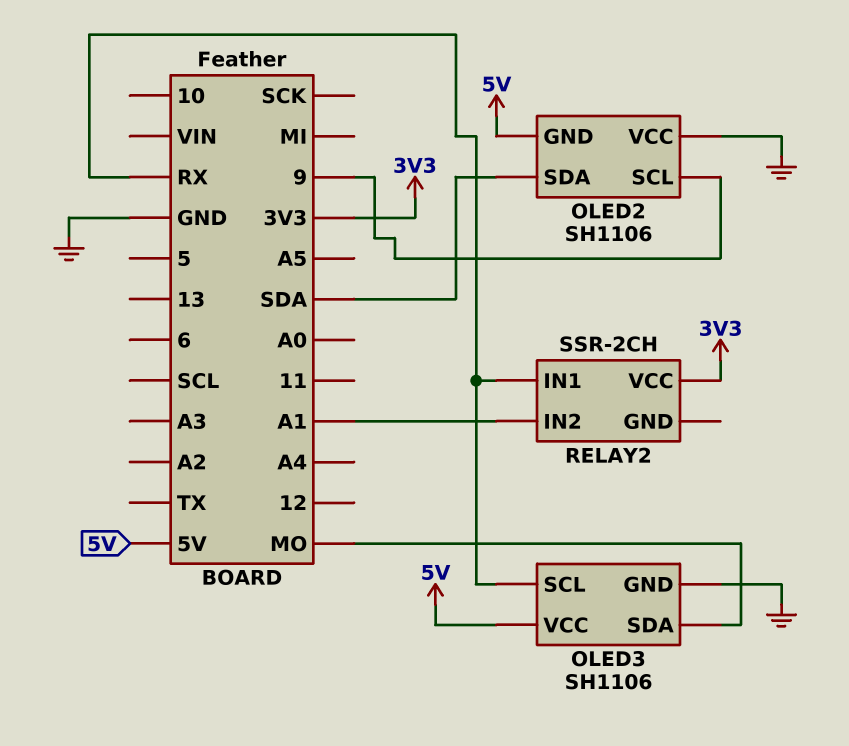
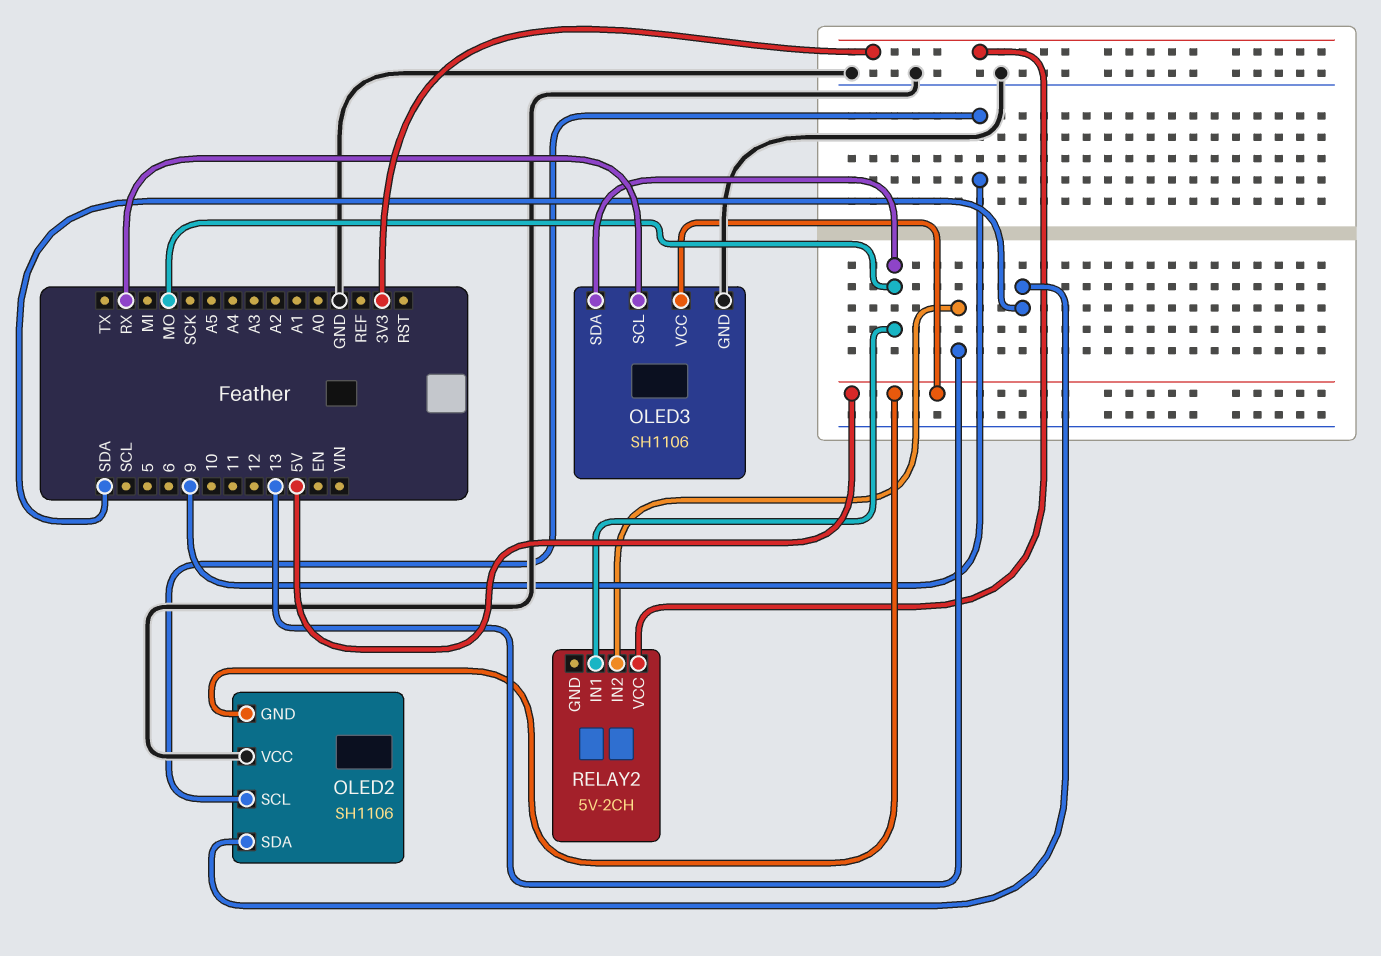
RELAY2: SSR-2CH -> 5V-2CH
RELAY2 pin IN1: RX -> MO
RELAY2 pin IN2: A1 -> 13

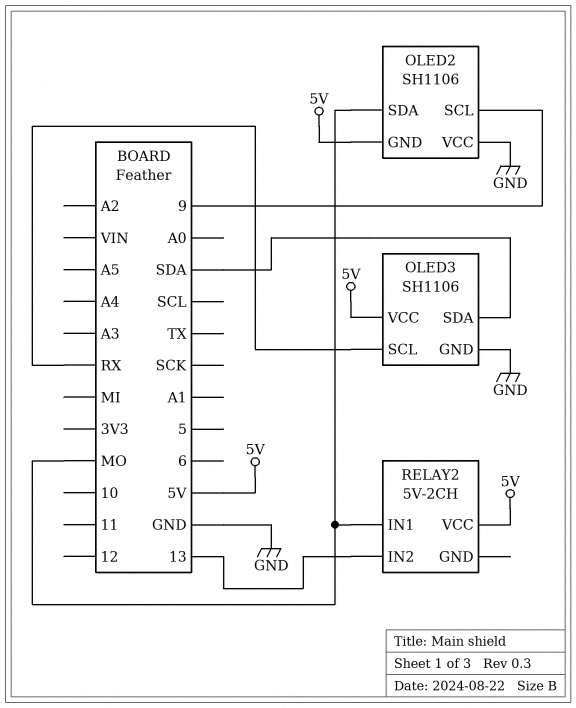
OLED2 pin SDA: SDA -> MO
OLED3 pin SDA: MO -> SDA
RELAY2 pin VCC: 3V3 -> 5V

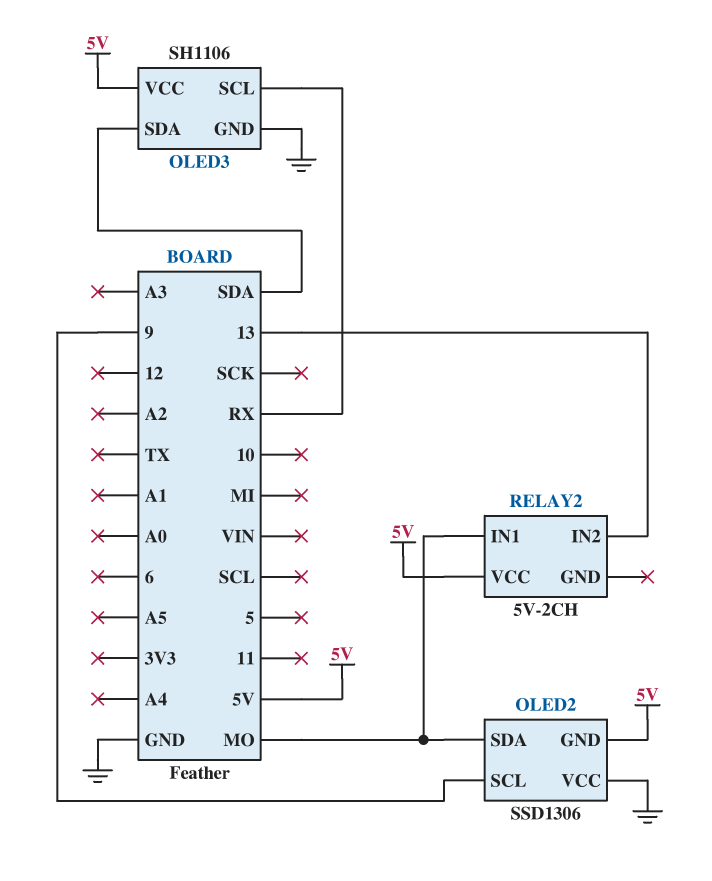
OLED2: SH1106 -> SSD1306

